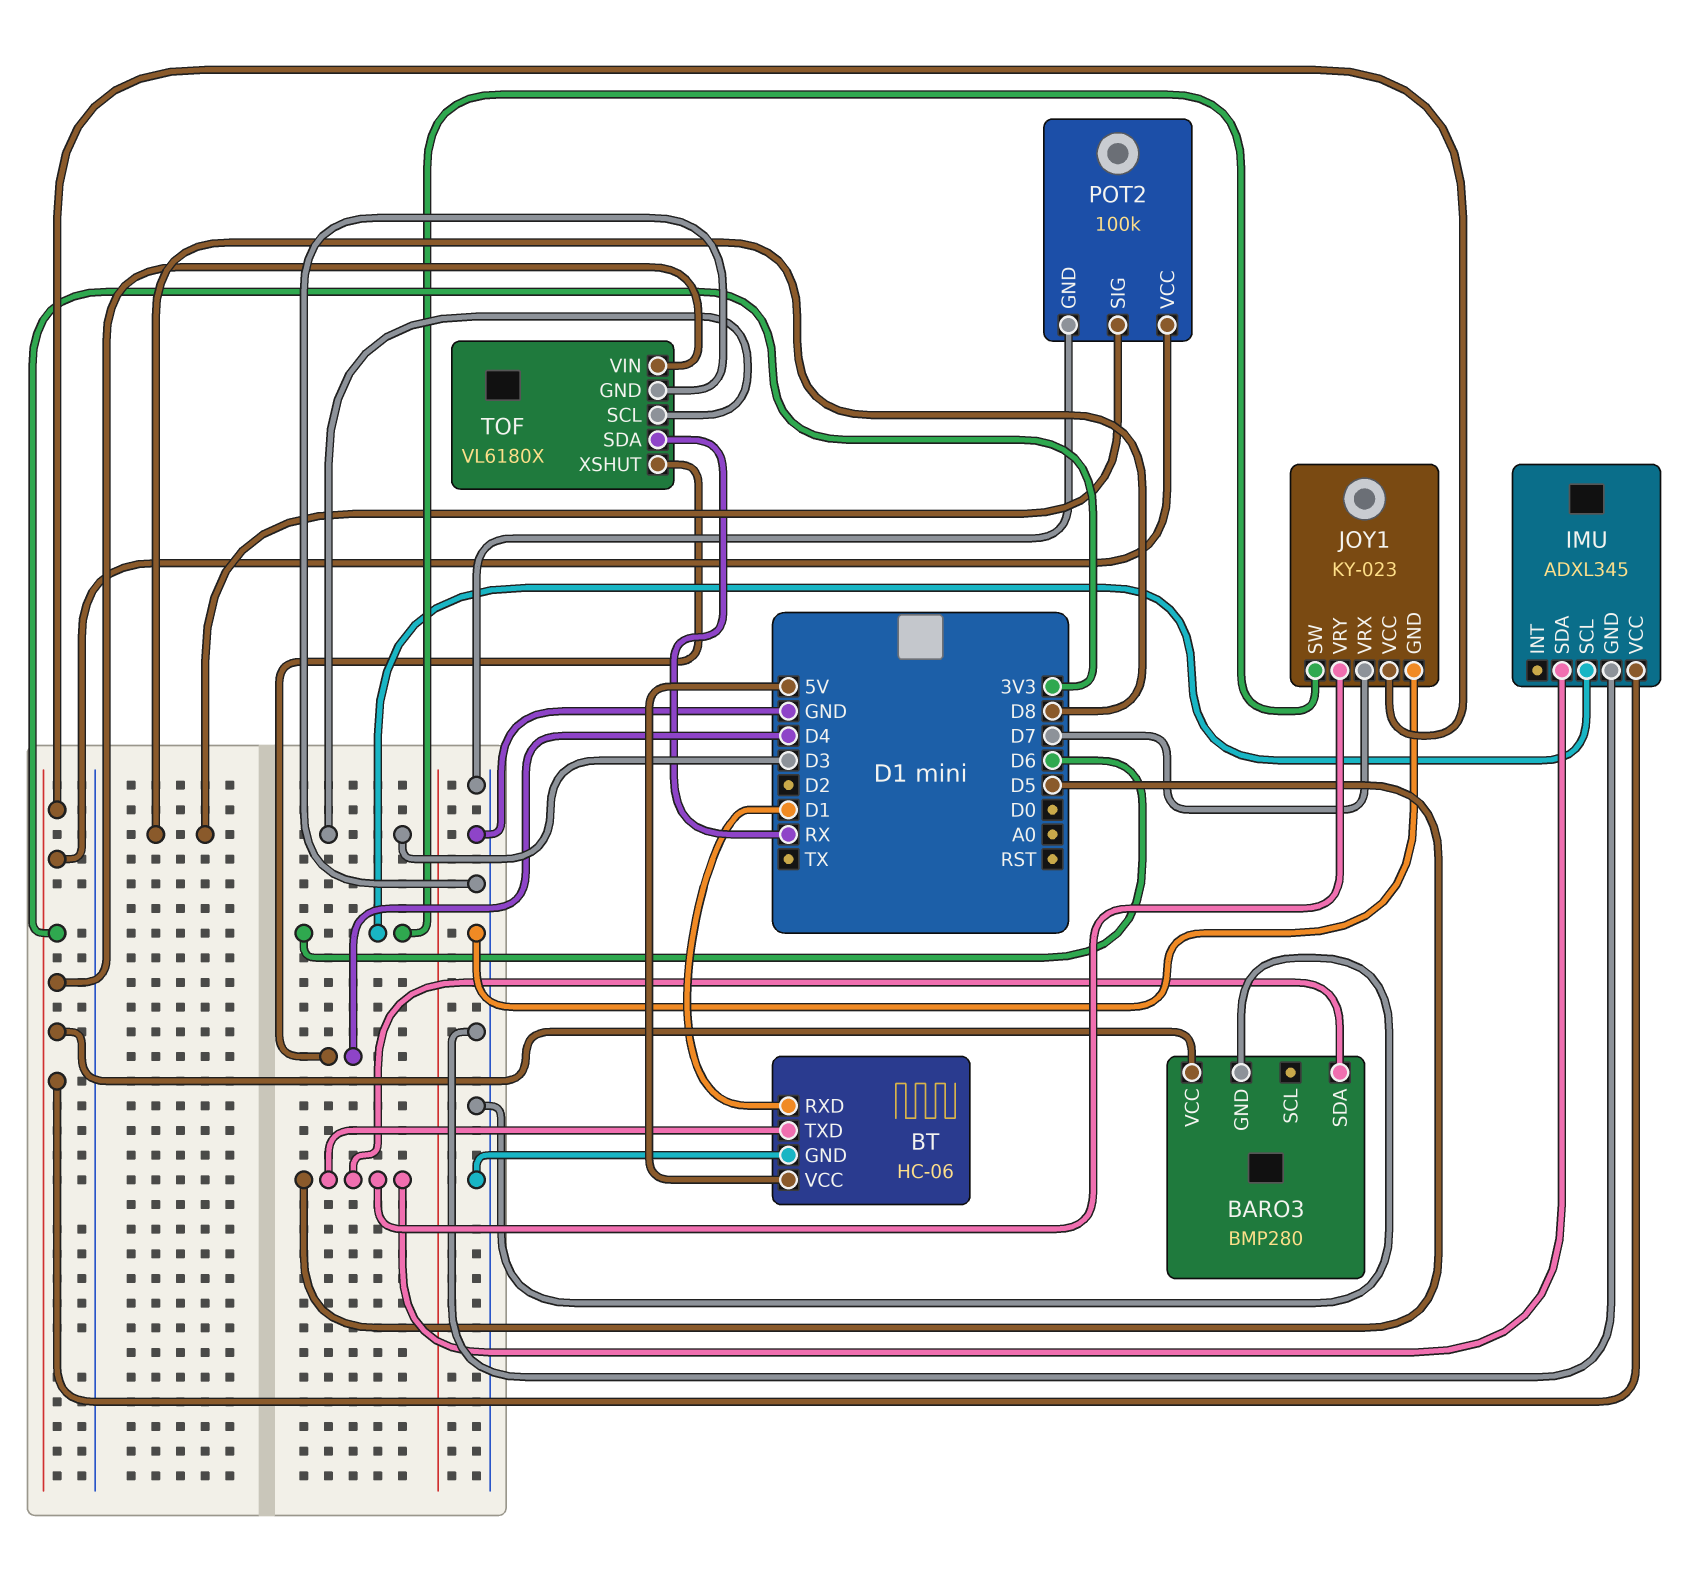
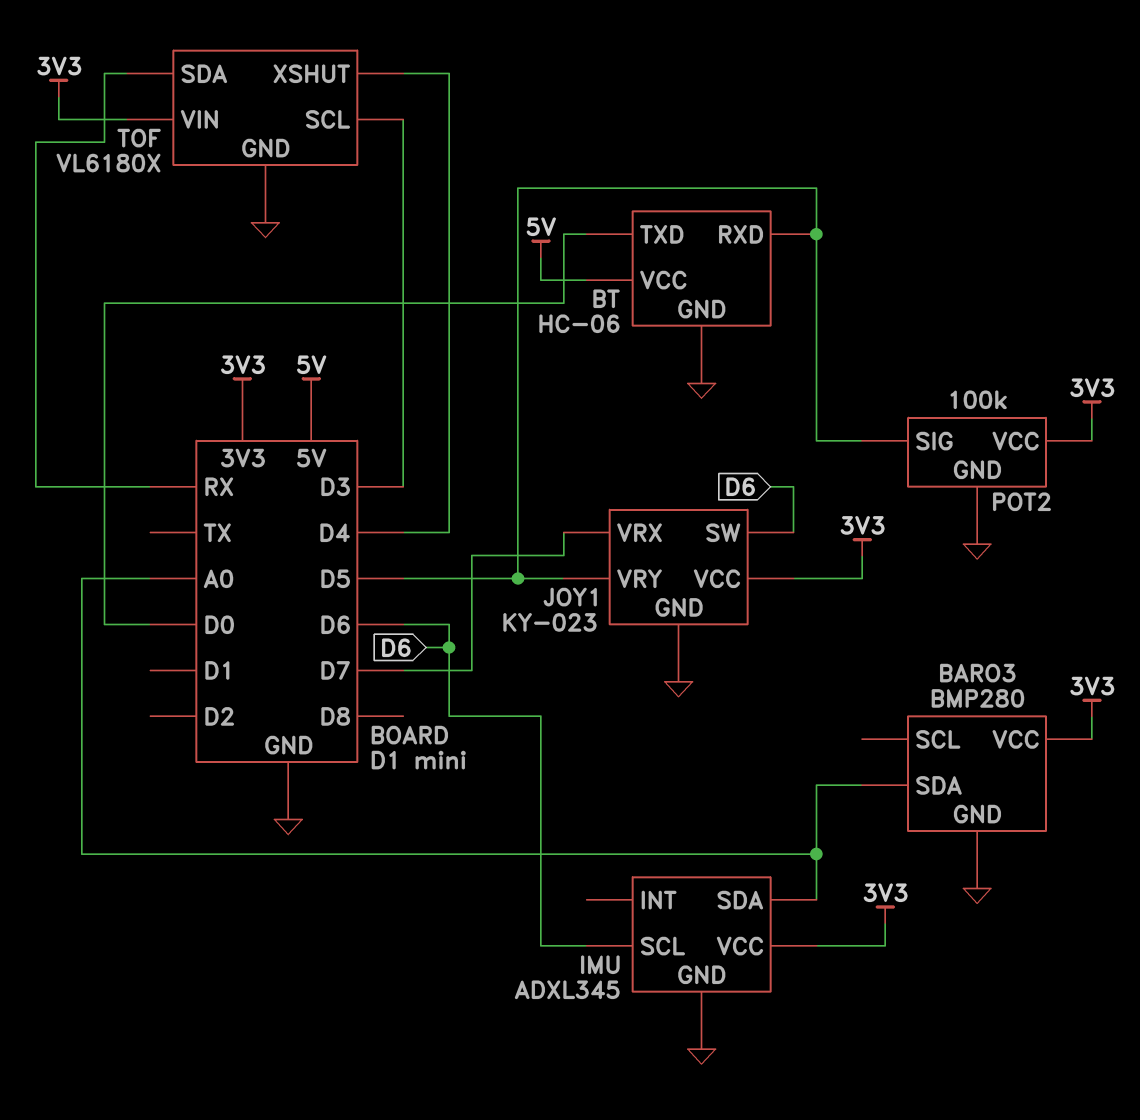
BARO3 pin SDA: D5 -> A0
BT pin RXD: D1 -> D5
BT pin TXD: D5 -> D0
IMU pin SDA: D5 -> A0
POT2 pin SIG: D8 -> D5

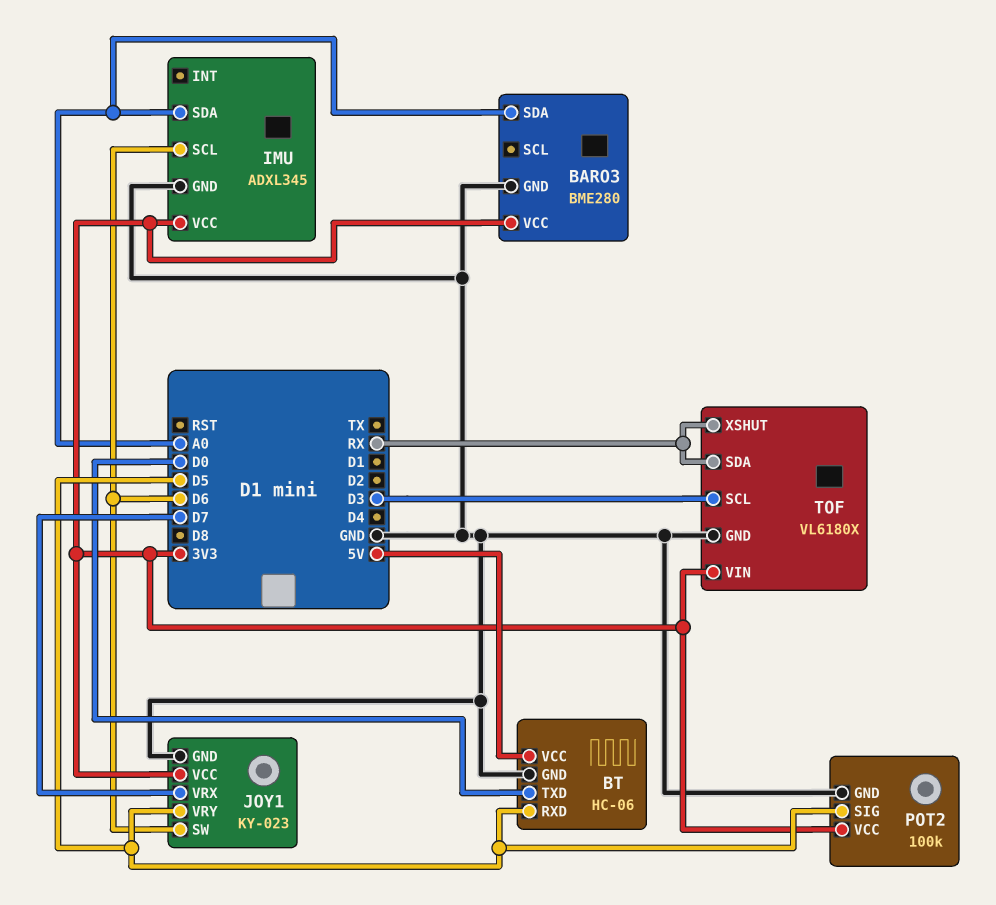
BARO3: BMP280 -> BME280
TOF pin XSHUT: D4 -> RX

